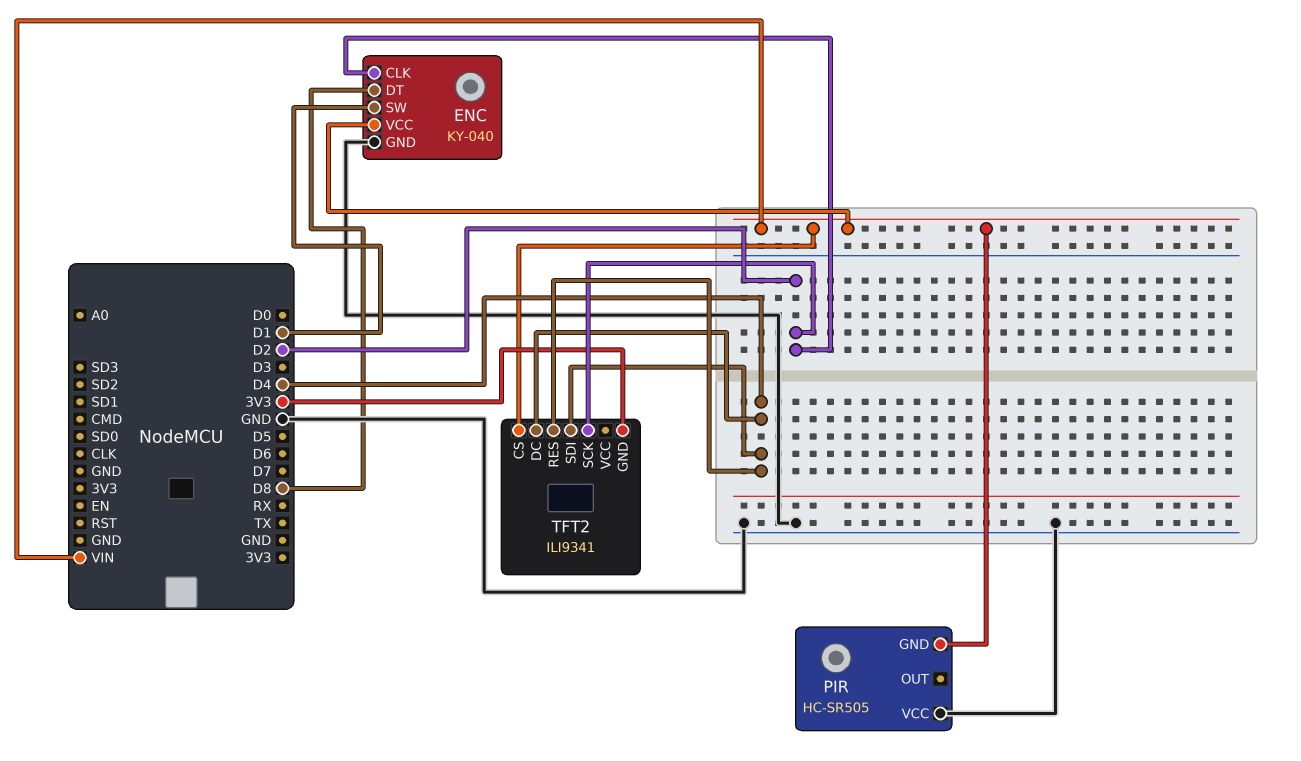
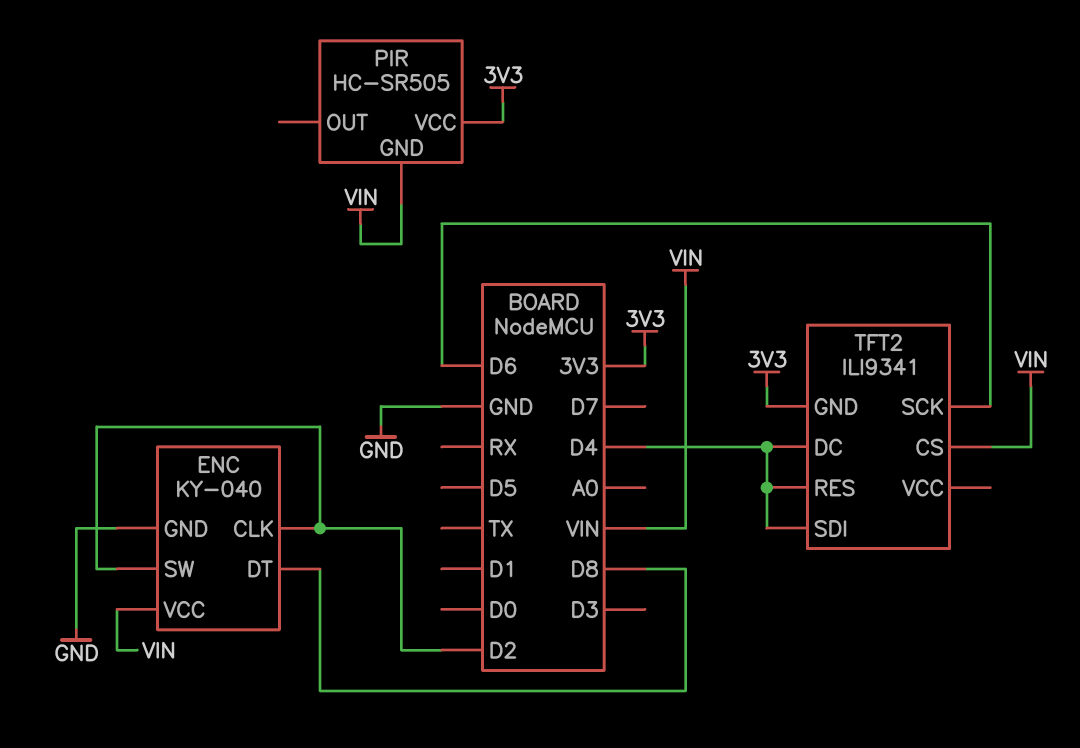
ENC pin SW: D1 -> D2
PIR pin VCC: GND -> 3V3
TFT2 pin SCK: D2 -> D6

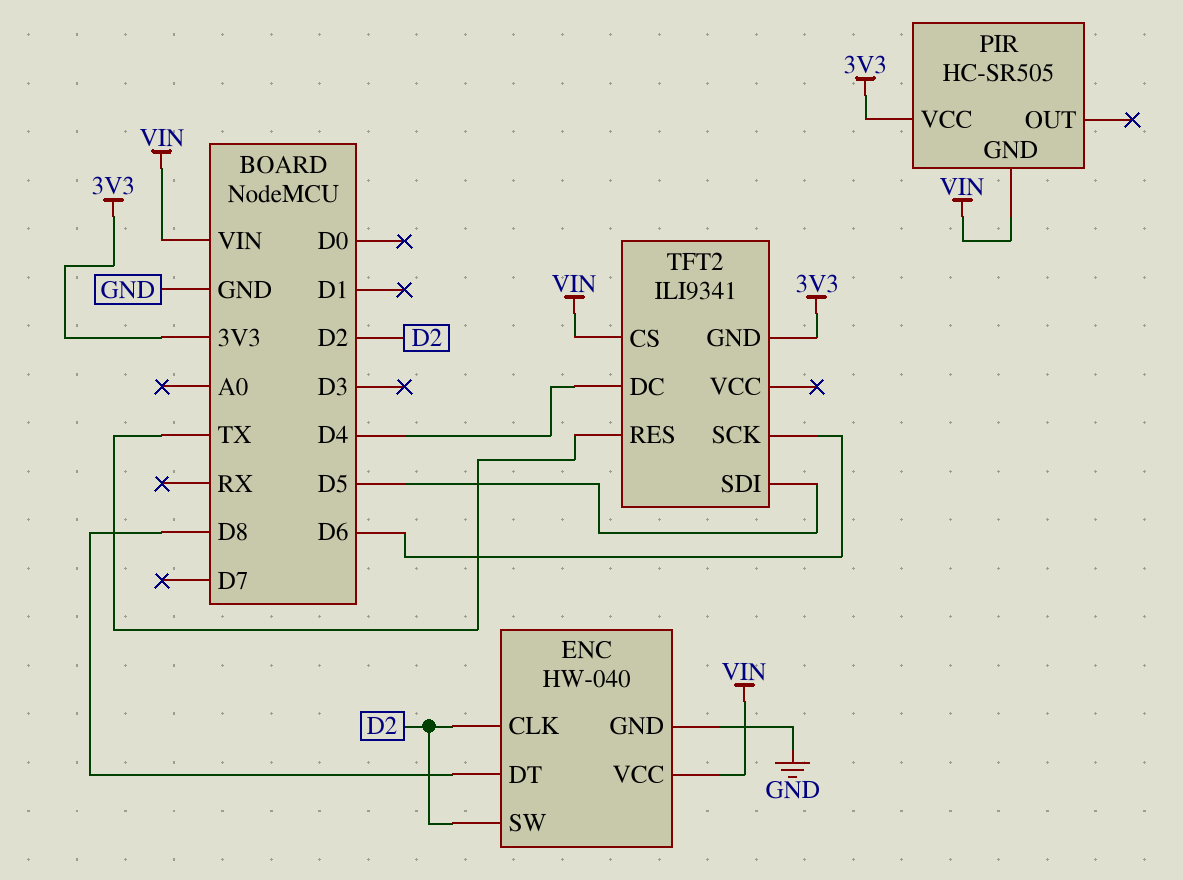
ENC: KY-040 -> HW-040
TFT2 pin RES: D4 -> TX
TFT2 pin SDI: D4 -> D5

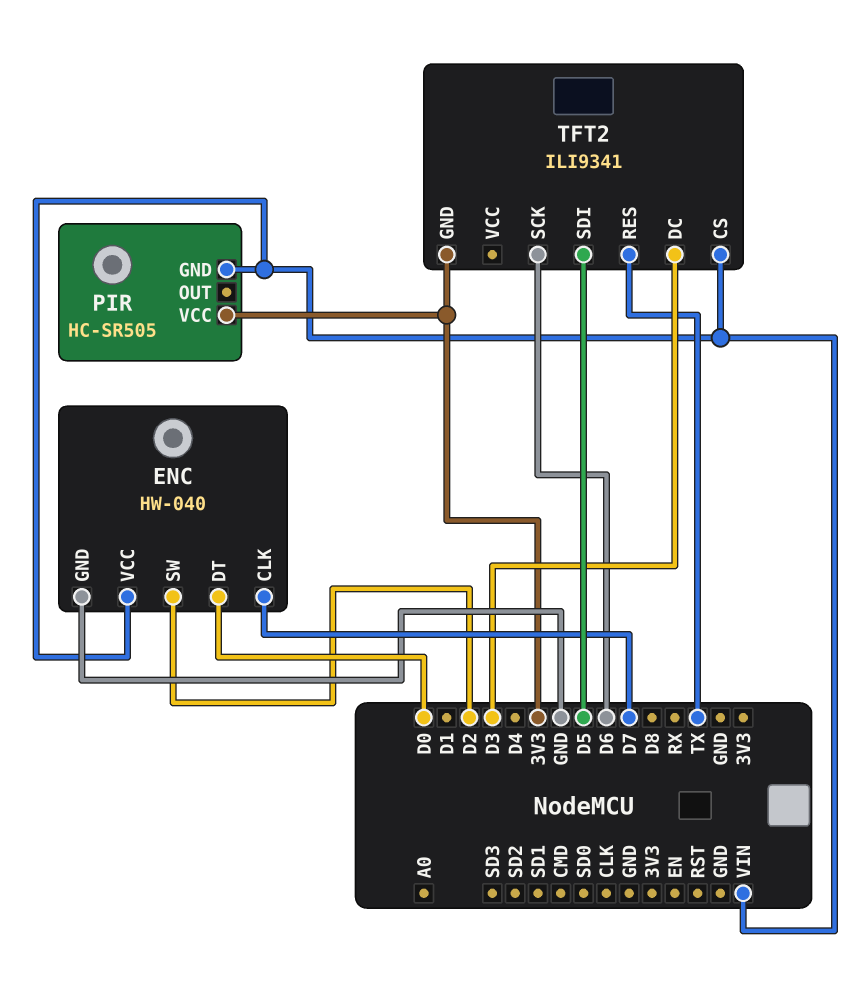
ENC pin CLK: D2 -> D7
ENC pin DT: D8 -> D0
TFT2 pin DC: D4 -> D3

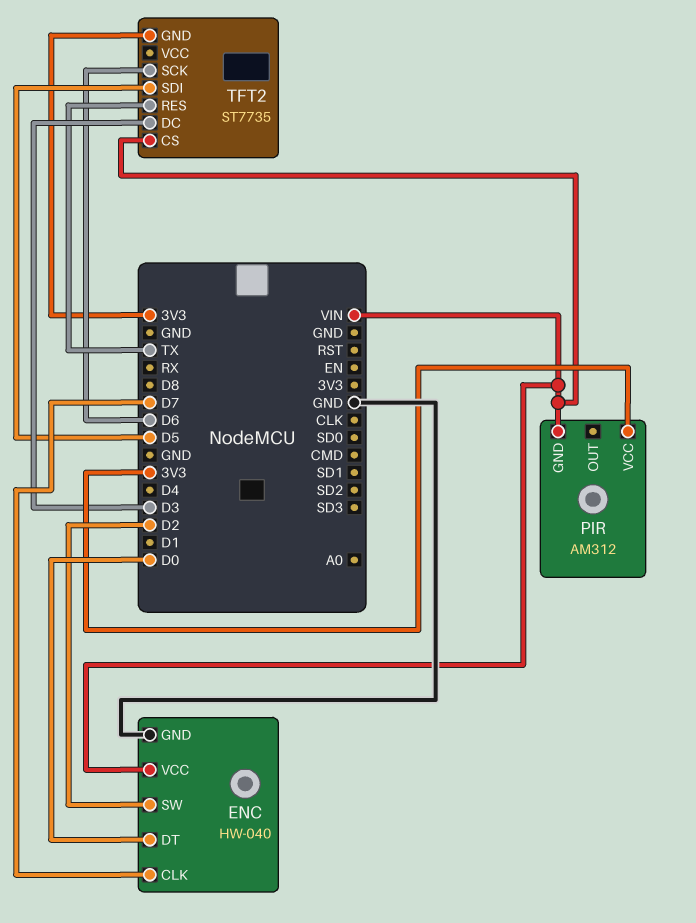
PIR: HC-SR505 -> AM312
TFT2: ILI9341 -> ST7735

